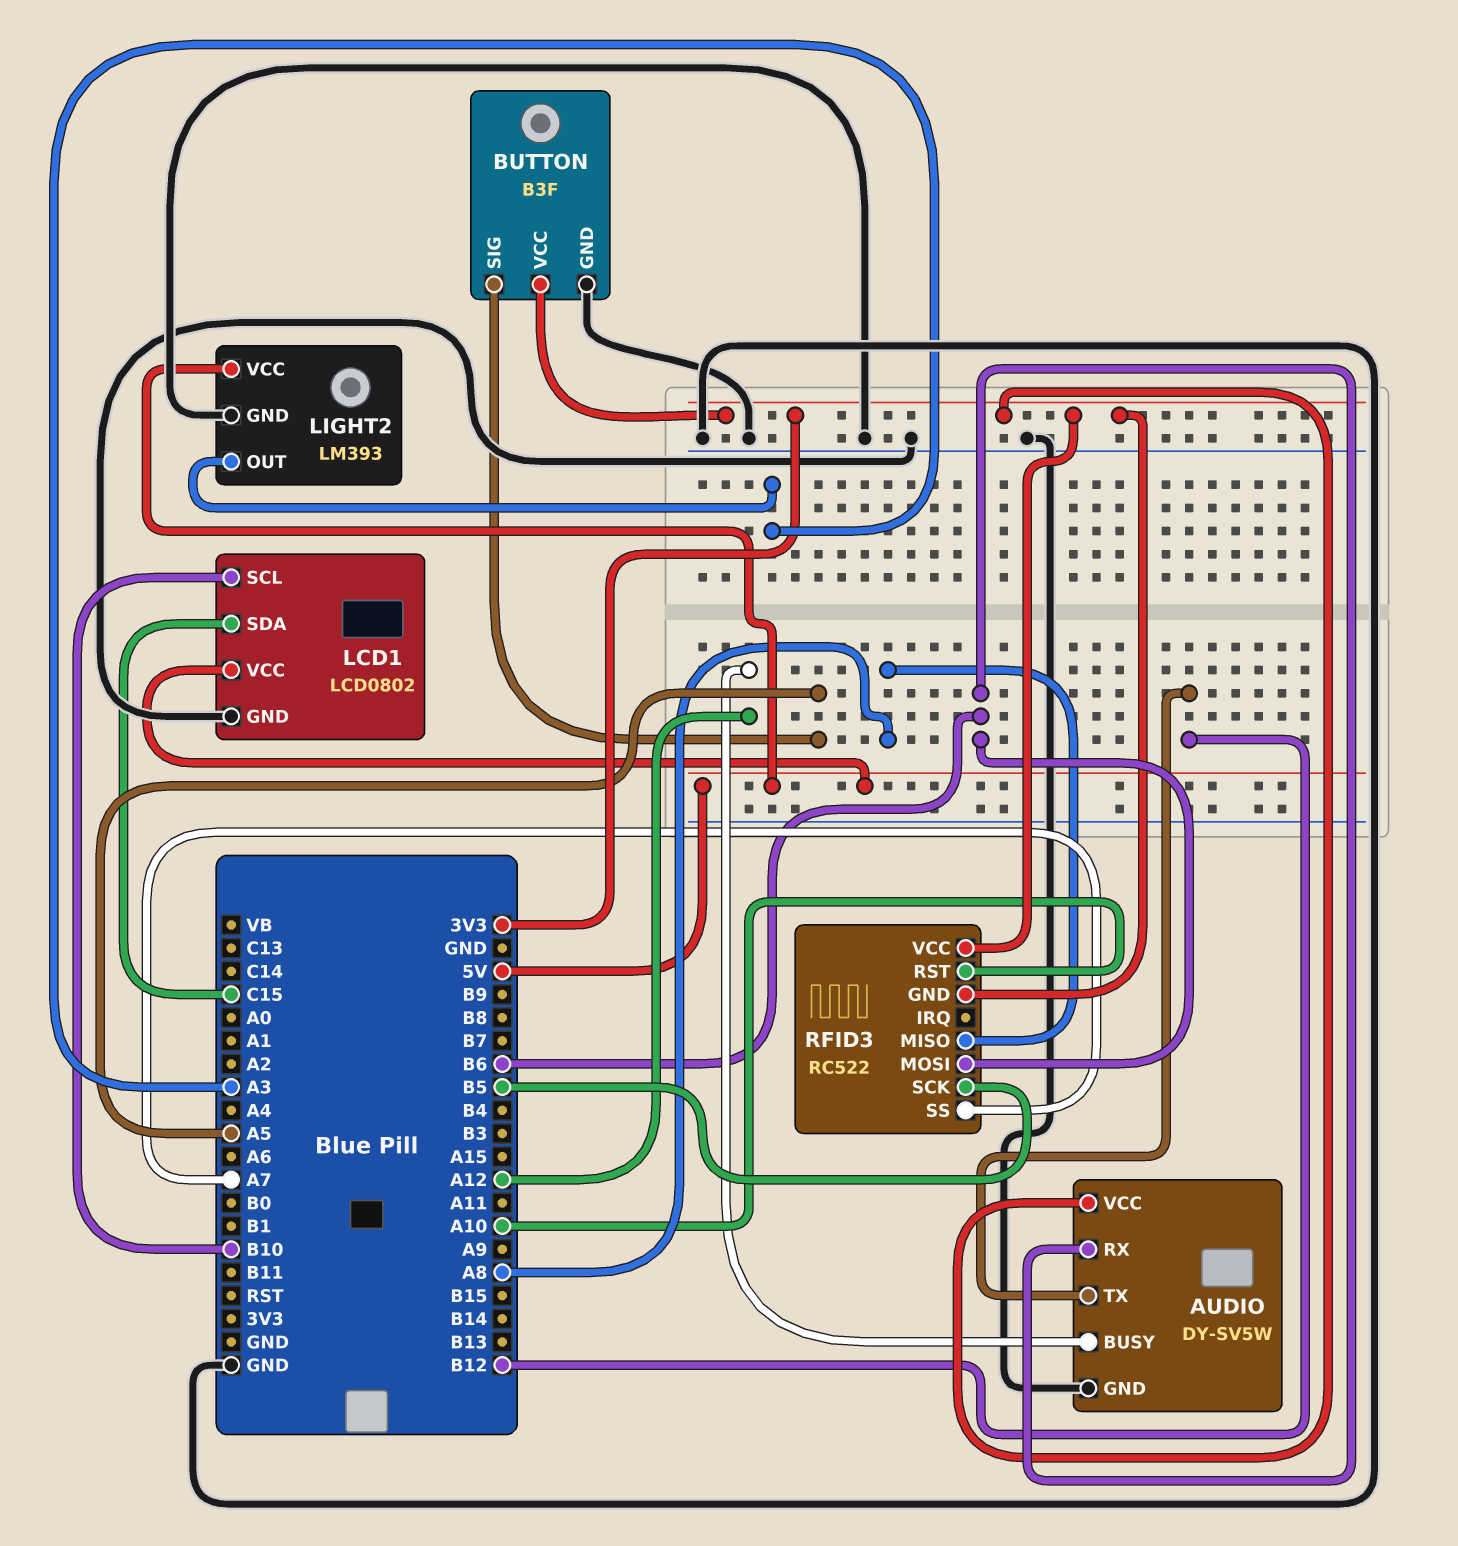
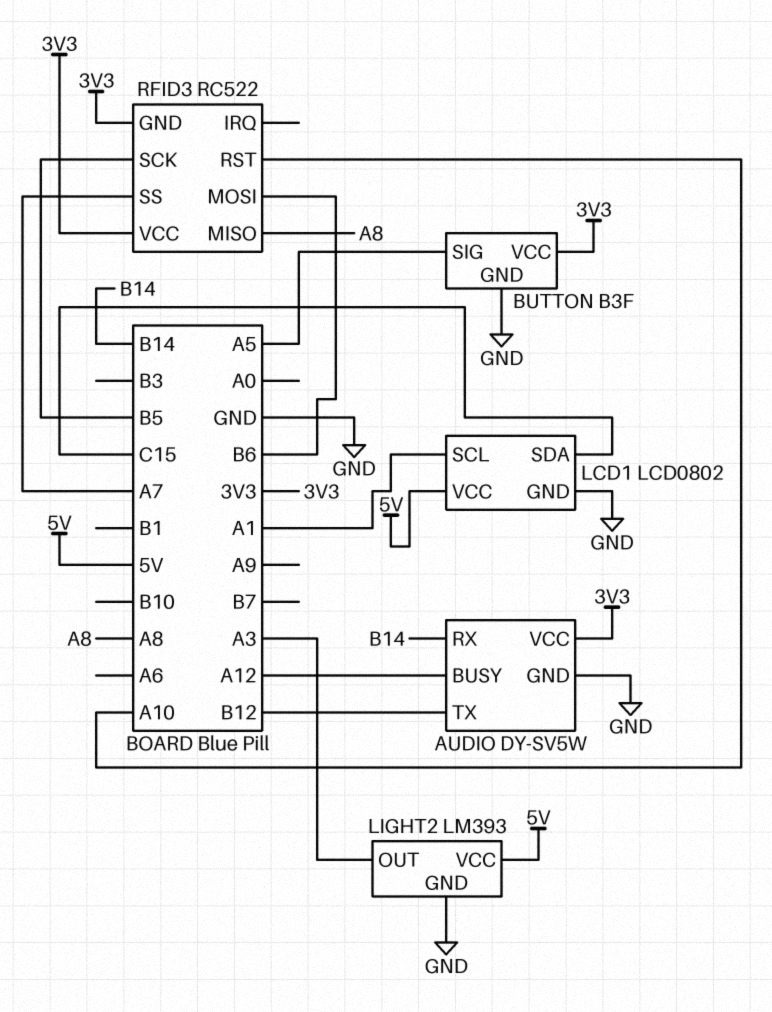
AUDIO pin RX: B6 -> B14
LCD1 pin SCL: B10 -> A1

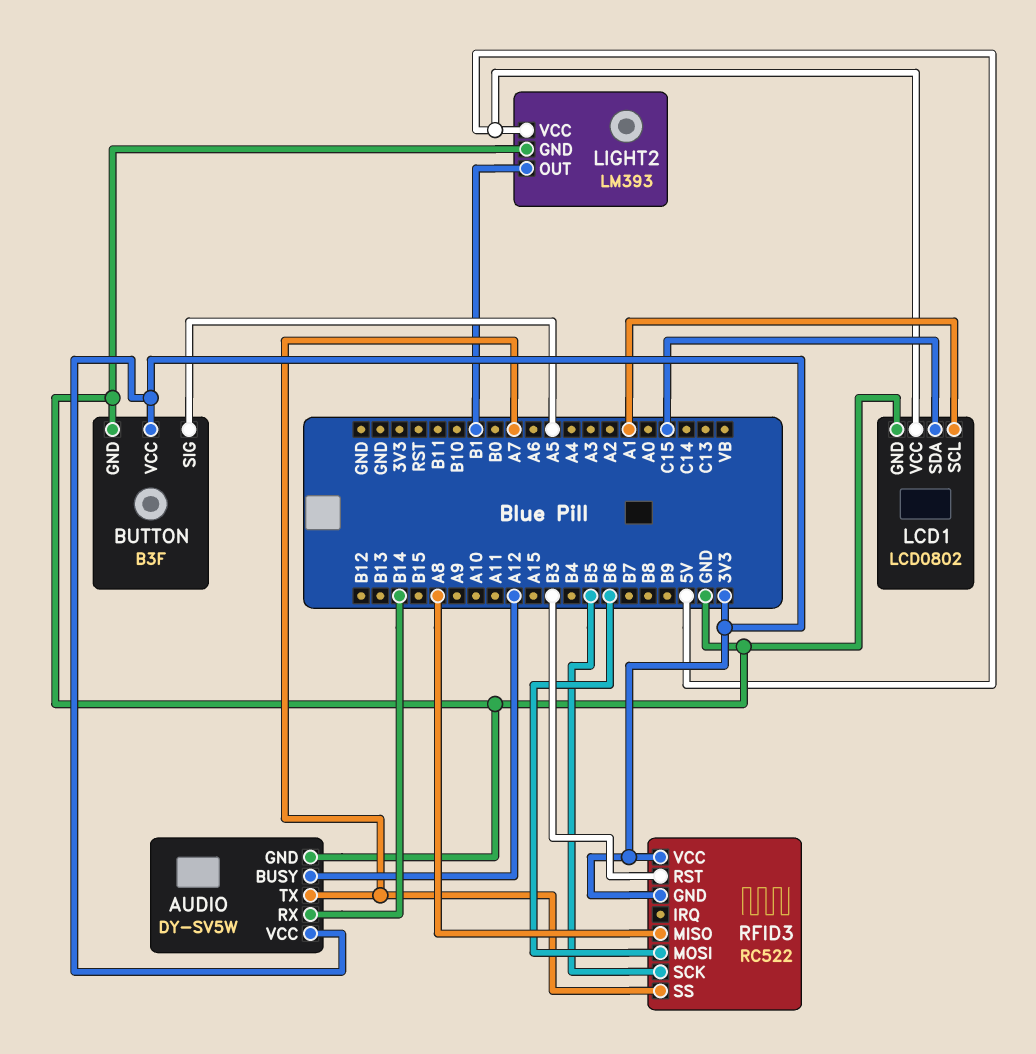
AUDIO pin TX: B12 -> A7
LIGHT2 pin OUT: A3 -> B1
RFID3 pin RST: A10 -> B3

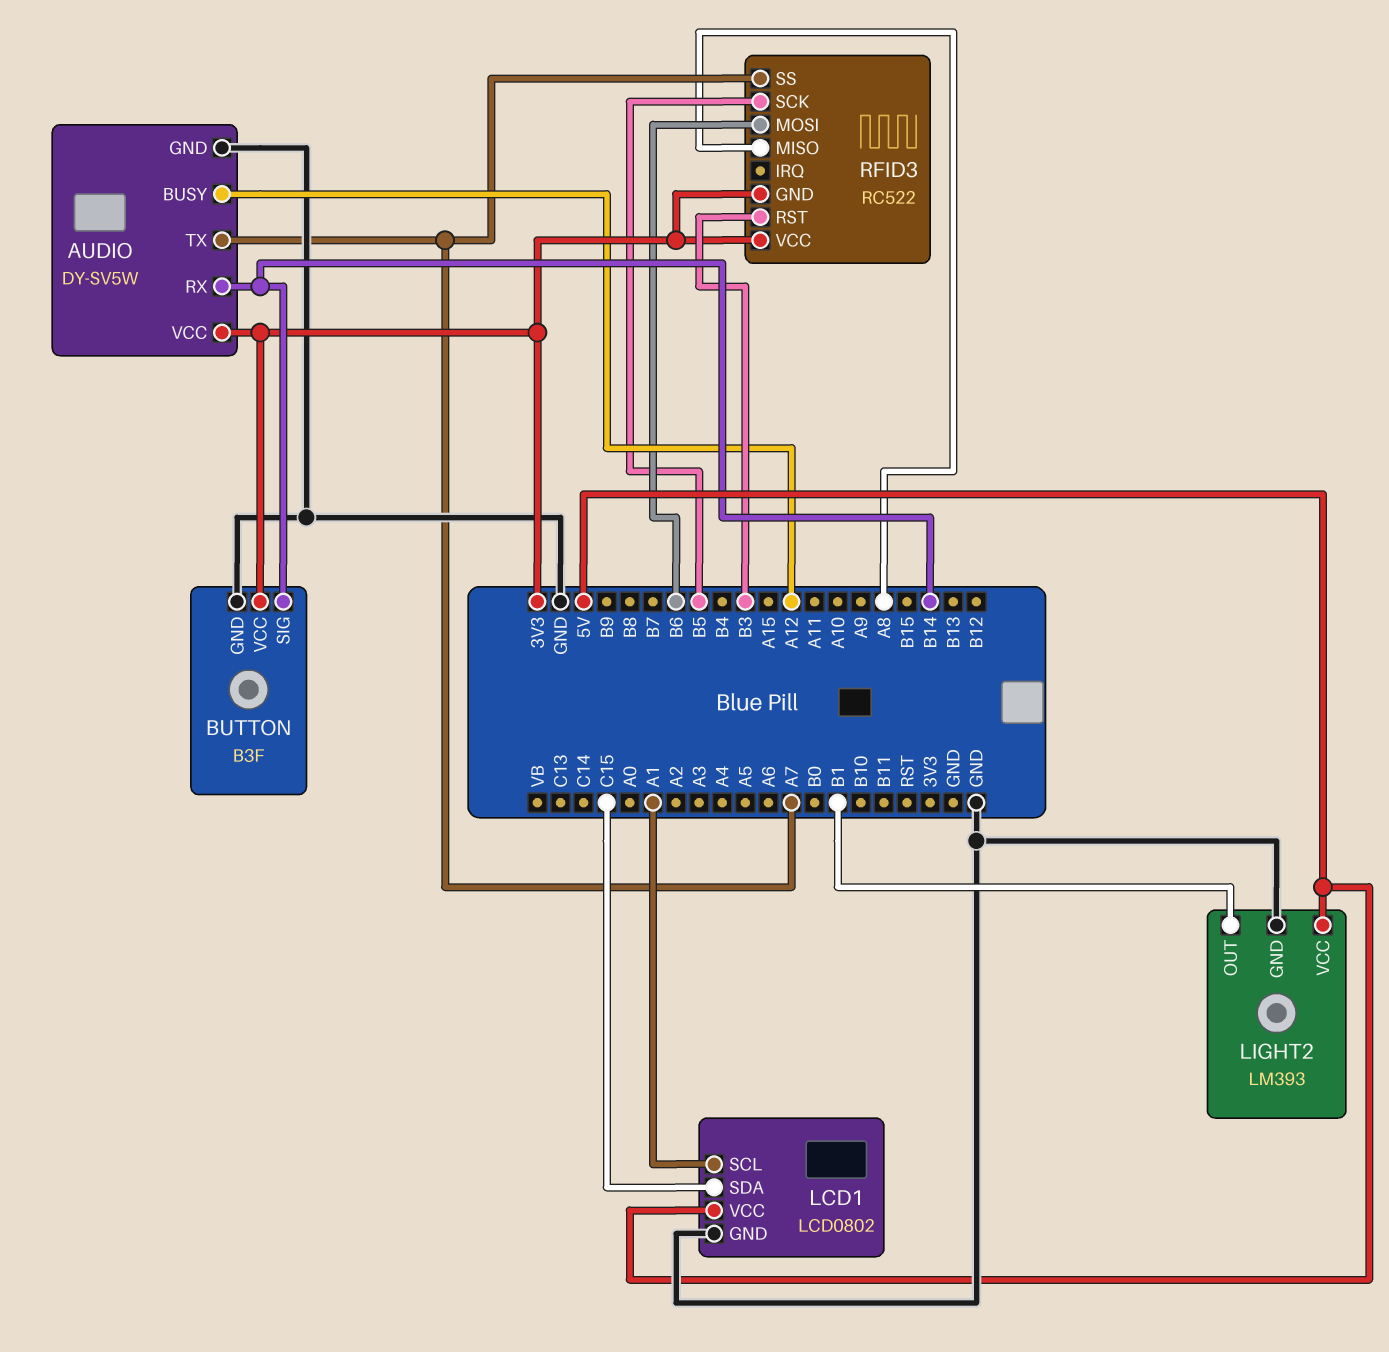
BUTTON pin SIG: A5 -> B14

